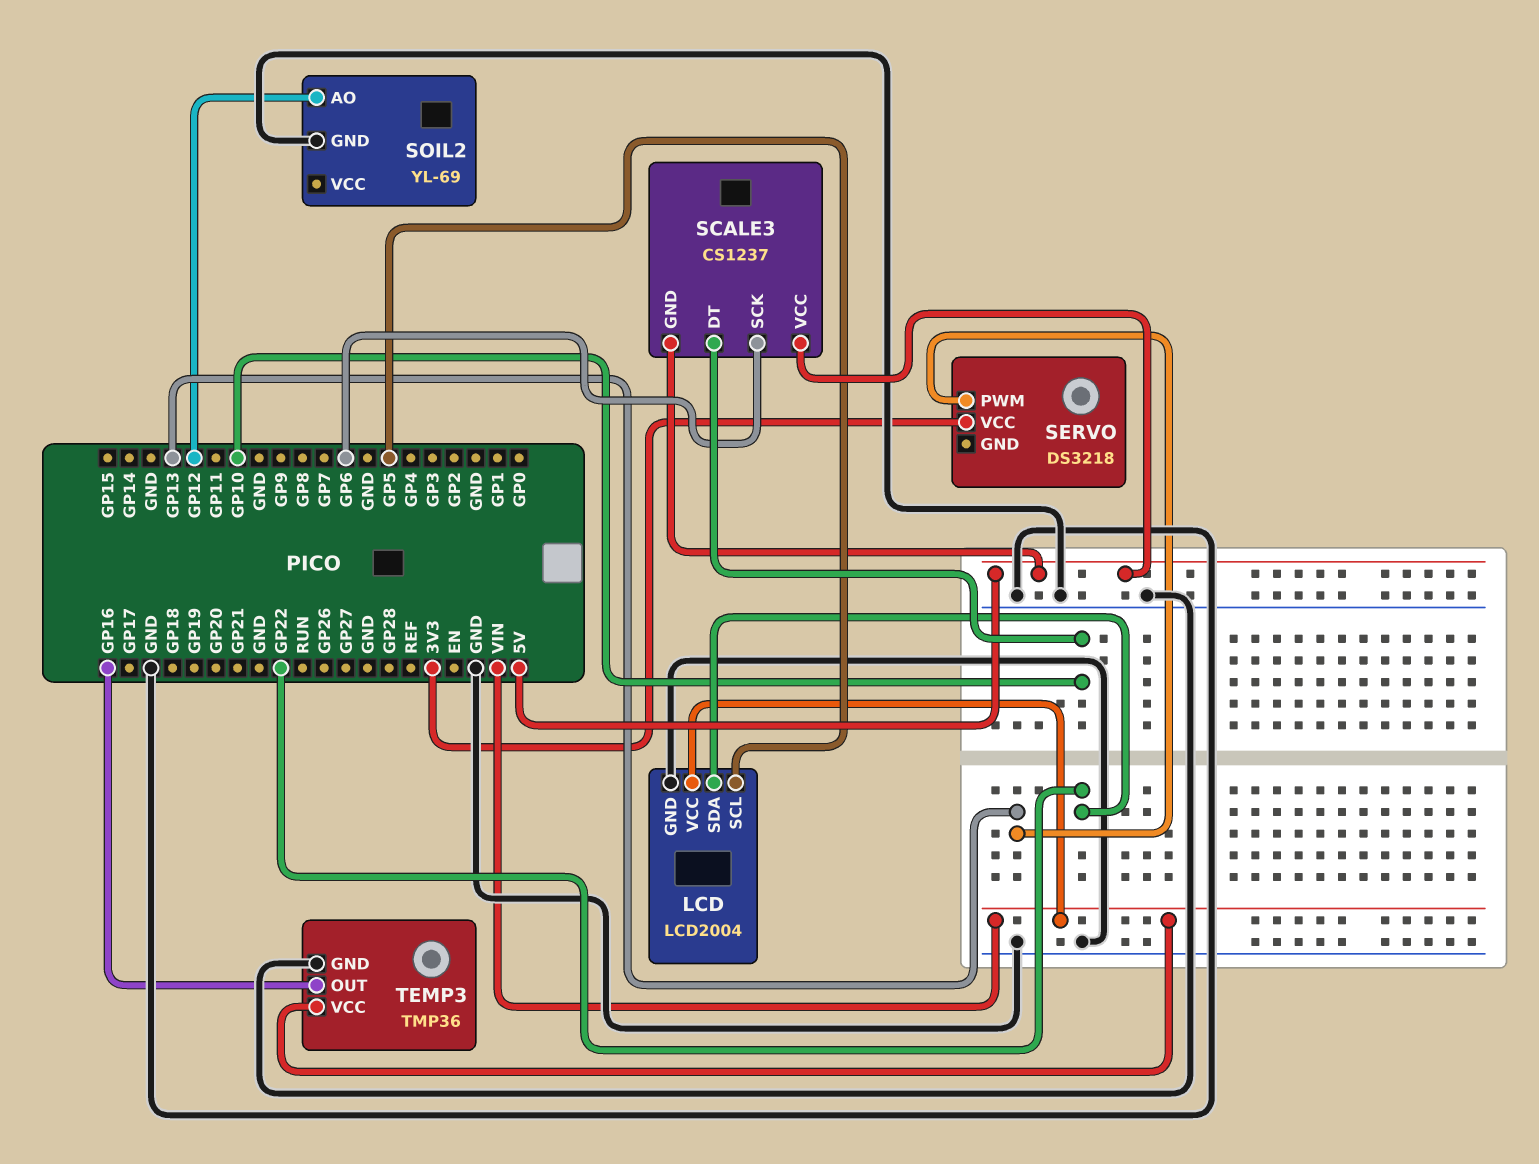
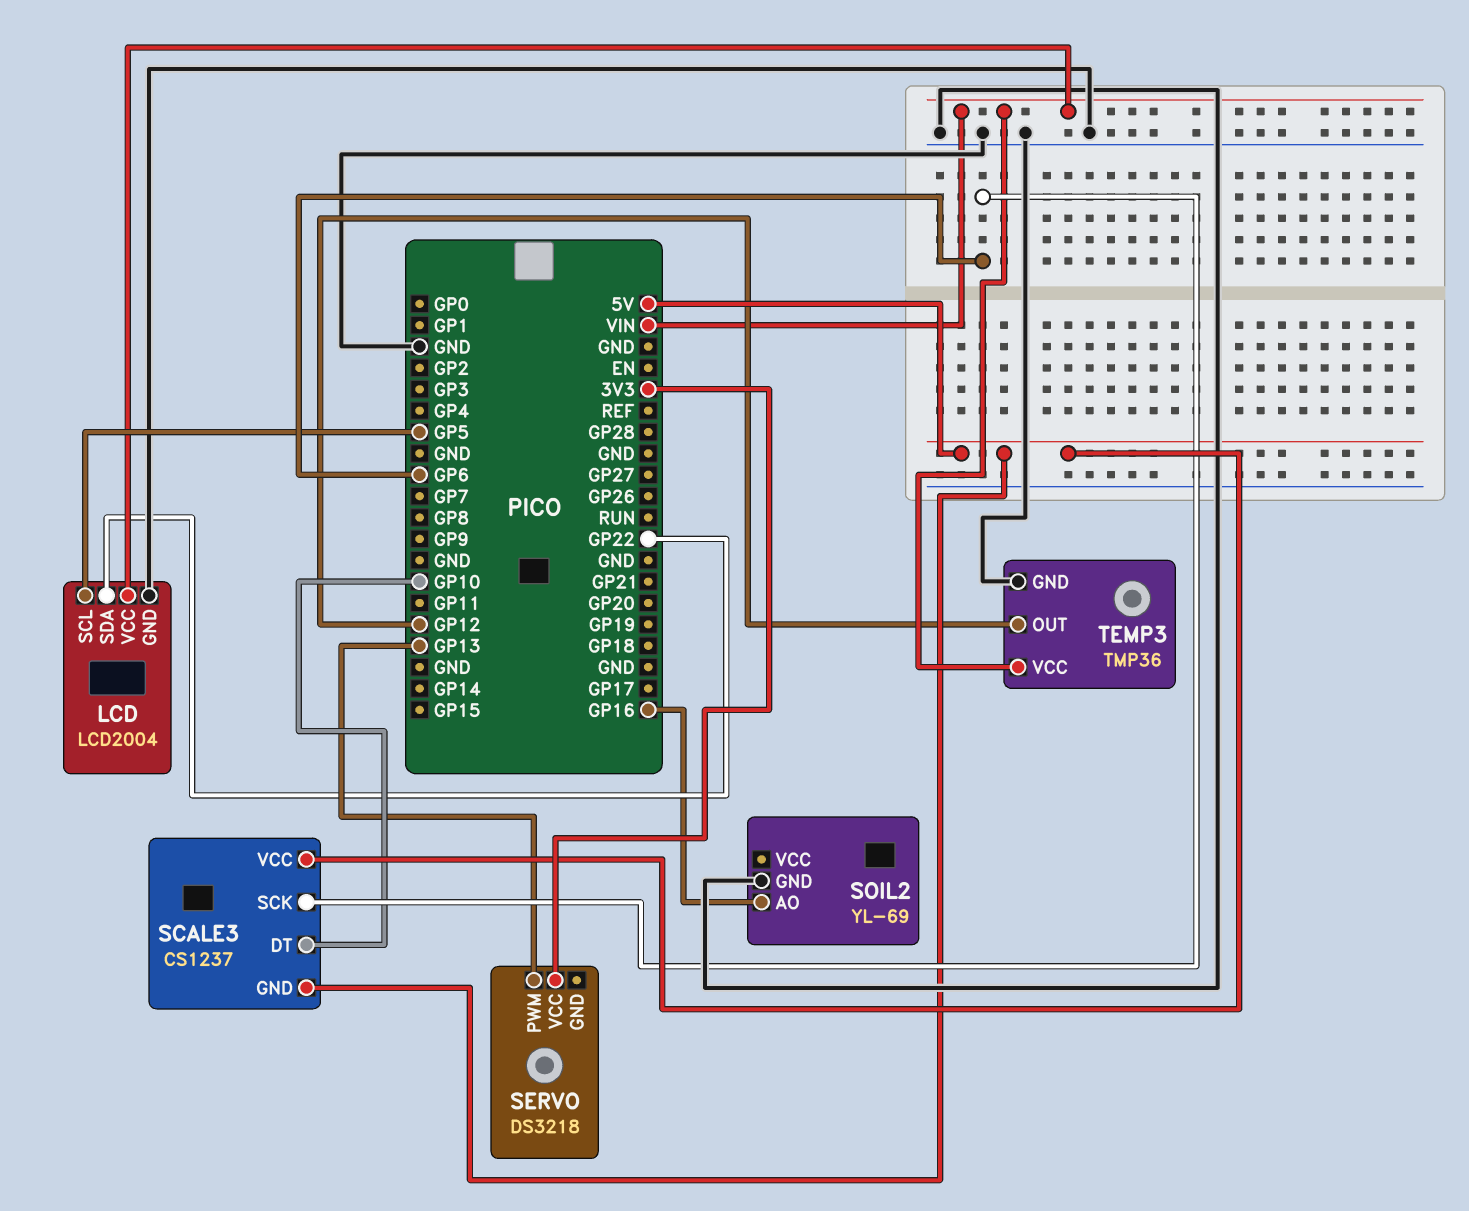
SOIL2 pin AO: GP12 -> GP16
TEMP3 pin OUT: GP16 -> GP12

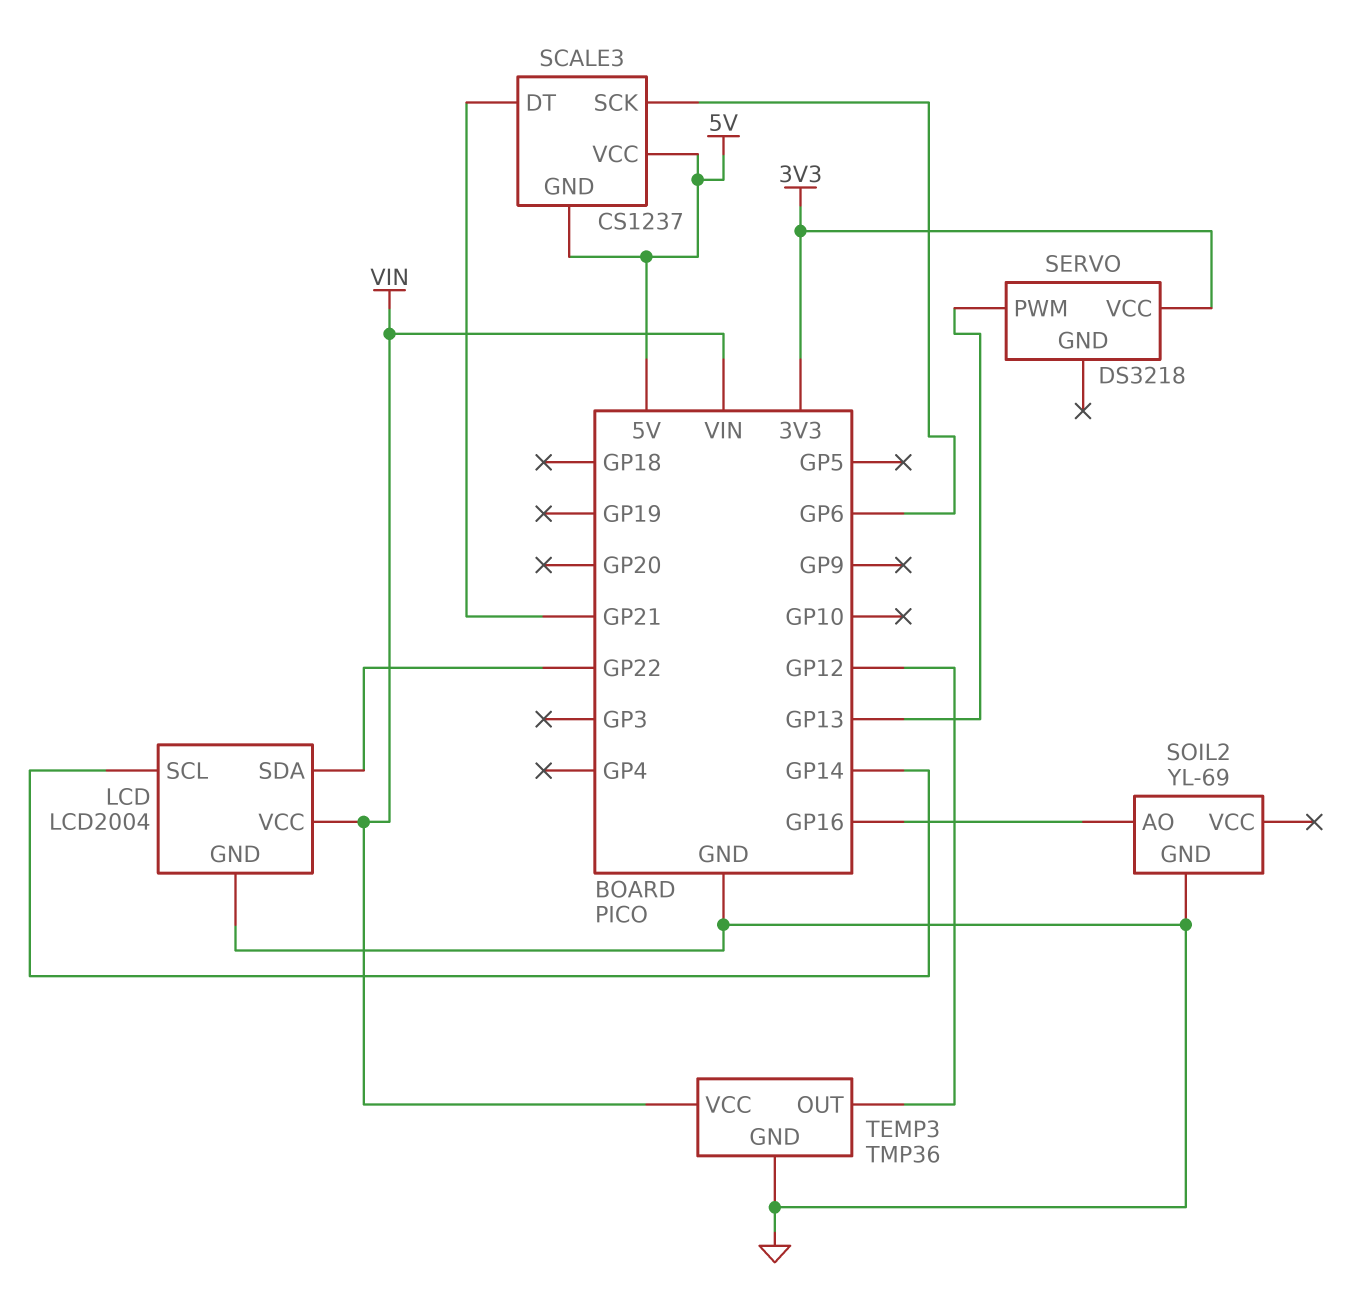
LCD pin SCL: GP5 -> GP14
SCALE3 pin DT: GP10 -> GP21

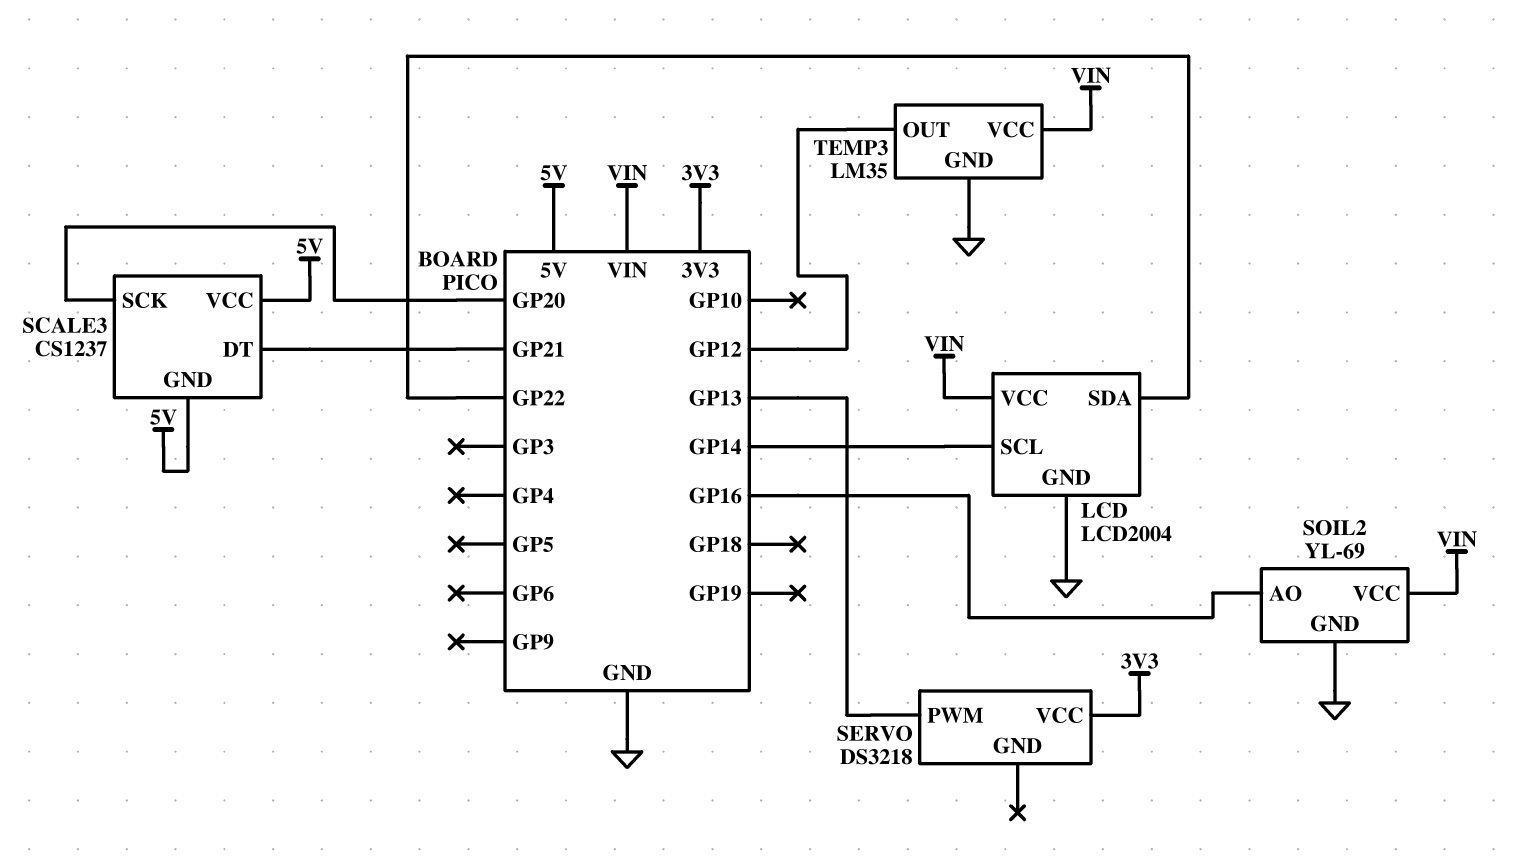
SCALE3 pin SCK: GP6 -> GP20
SOIL2 pin VCC: none -> VIN
TEMP3: TMP36 -> LM35

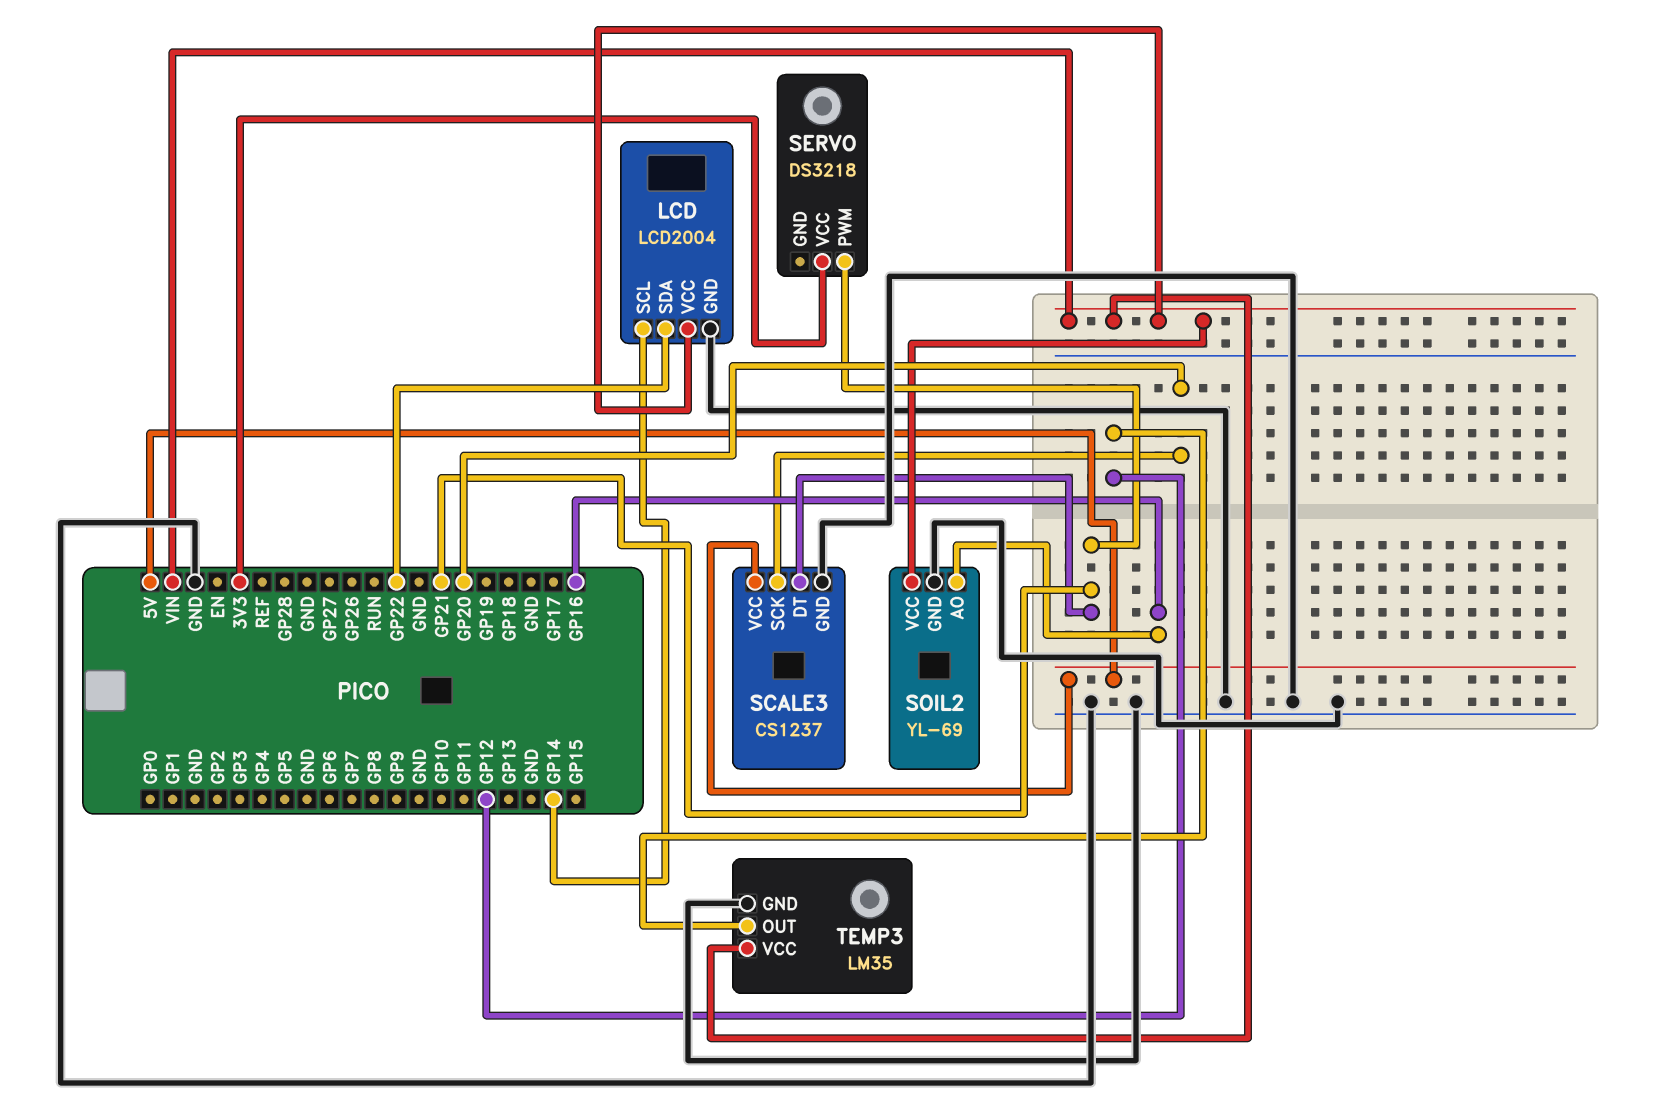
SCALE3 pin GND: 5V -> GND
SERVO pin PWM: GP13 -> GP21

